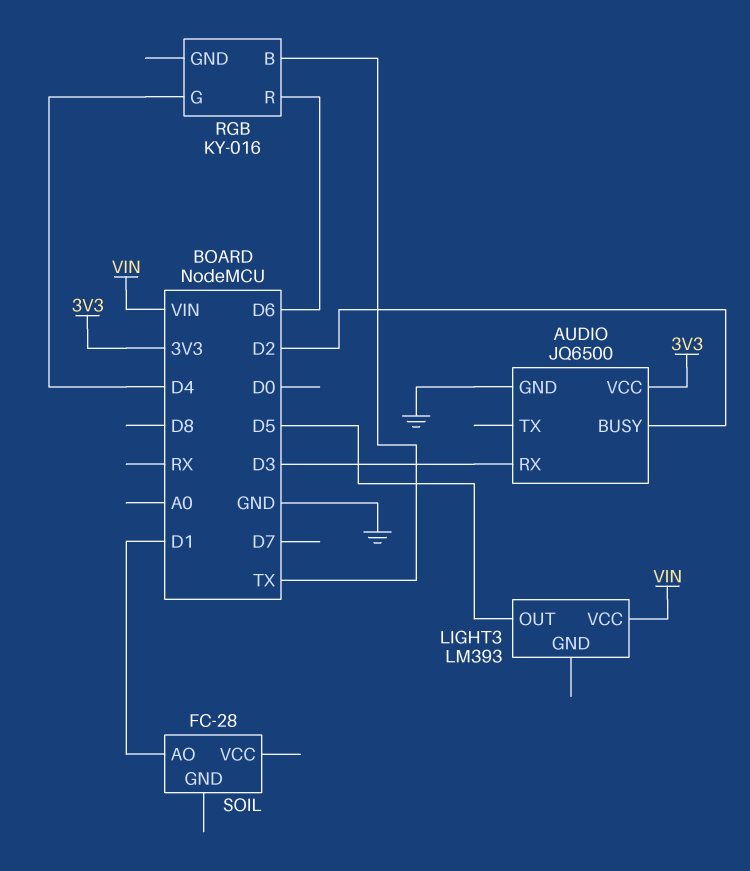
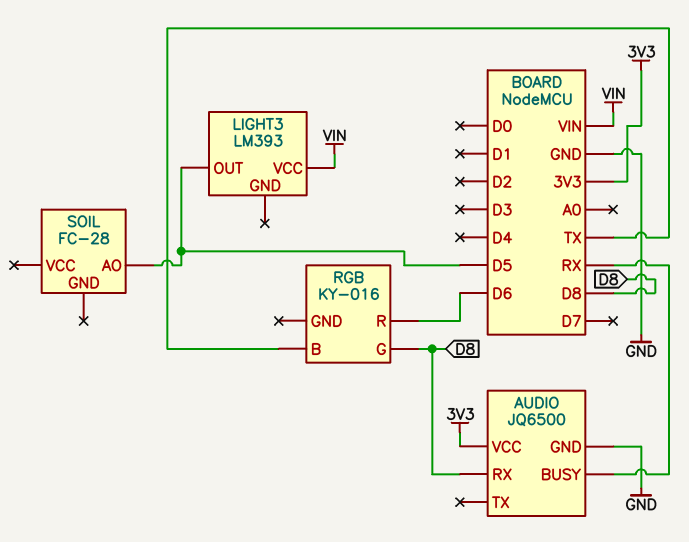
AUDIO pin BUSY: D2 -> RX
AUDIO pin RX: D3 -> D8
RGB pin G: D4 -> D8
SOIL pin AO: D1 -> D5

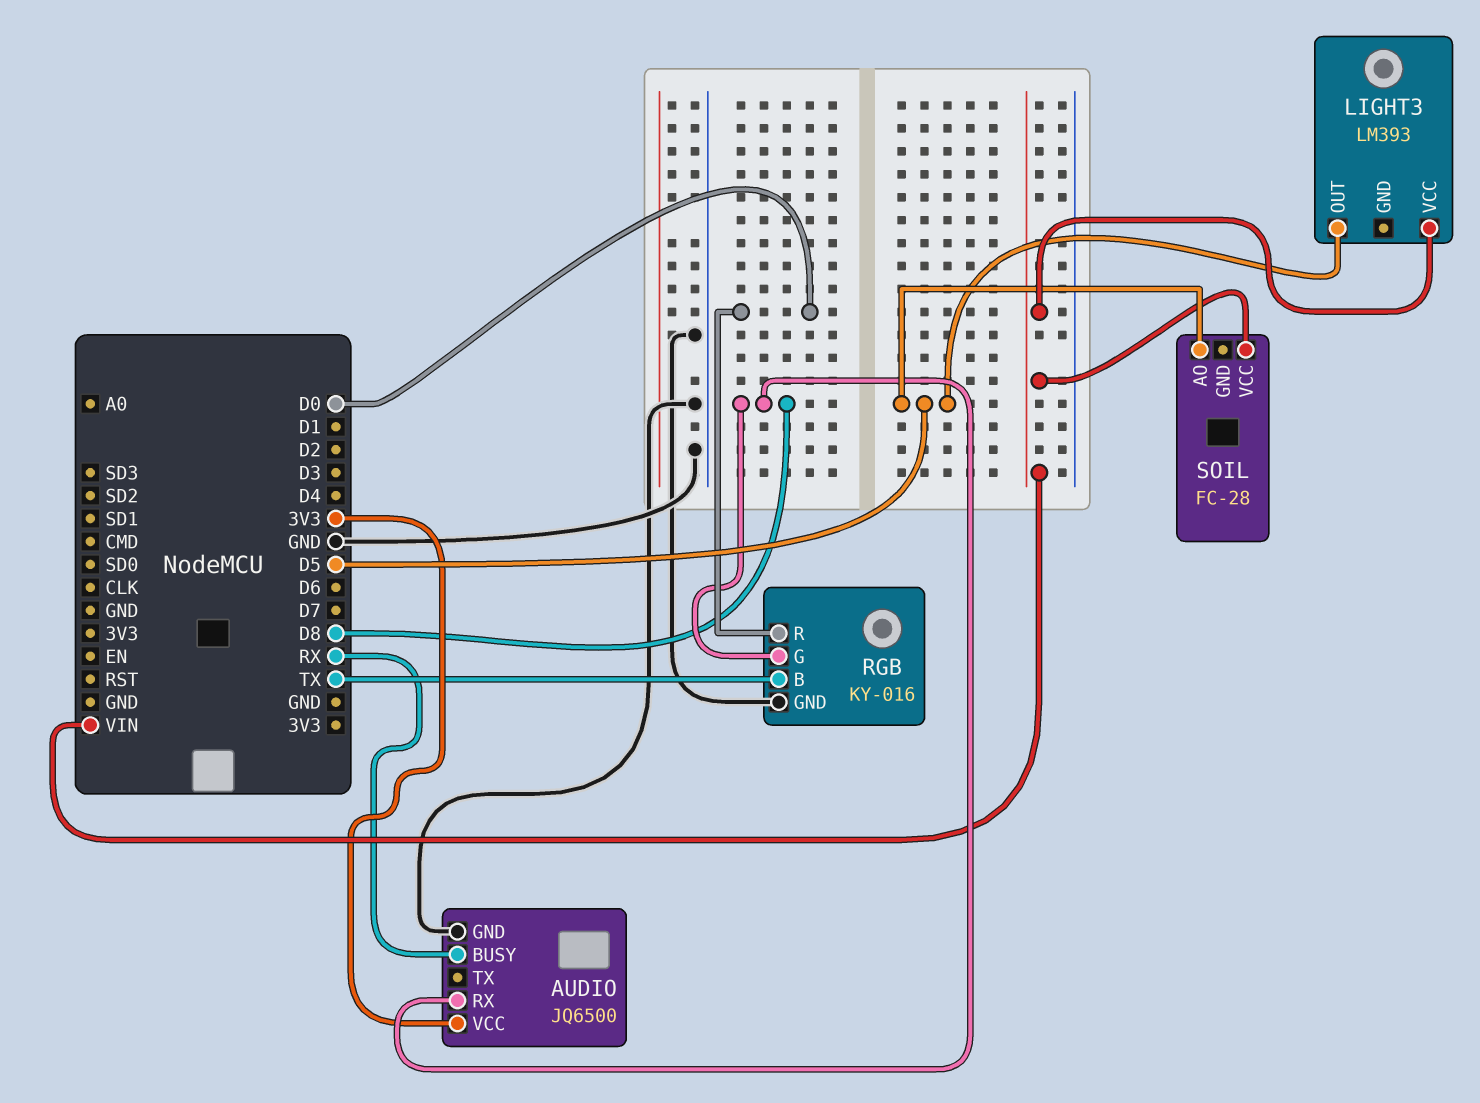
RGB pin GND: none -> GND
RGB pin R: D6 -> D0
SOIL pin VCC: none -> VIN

